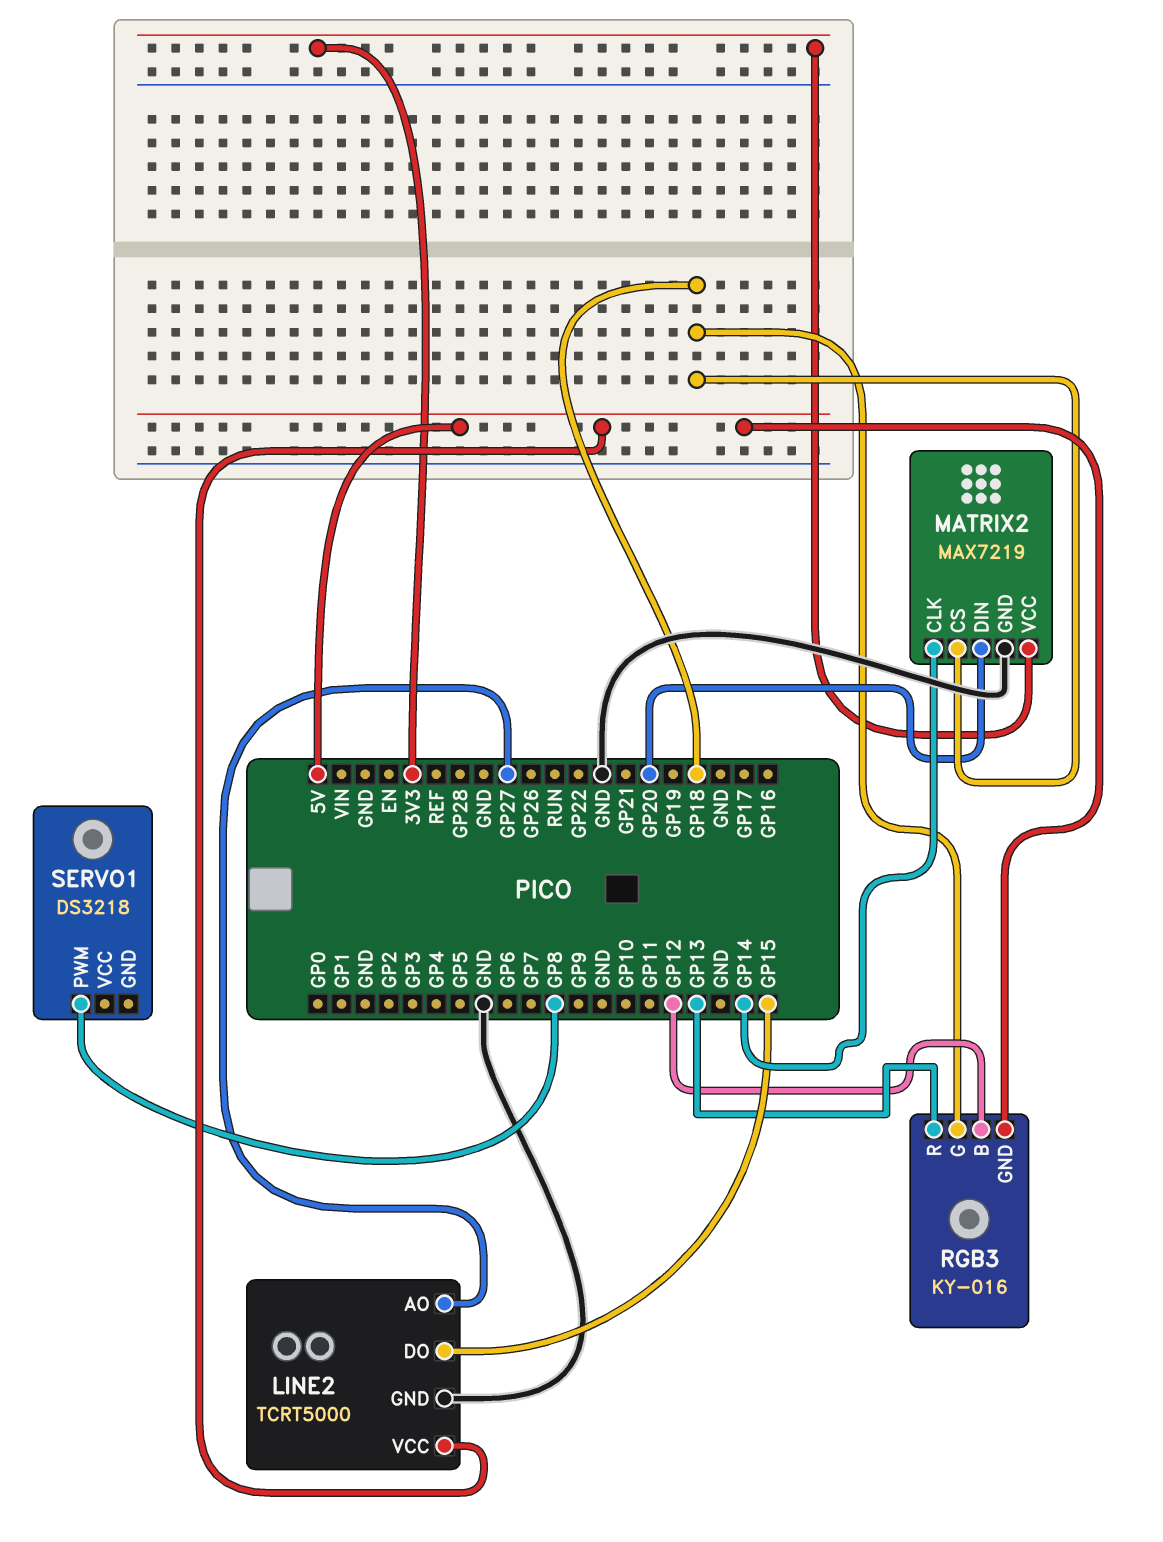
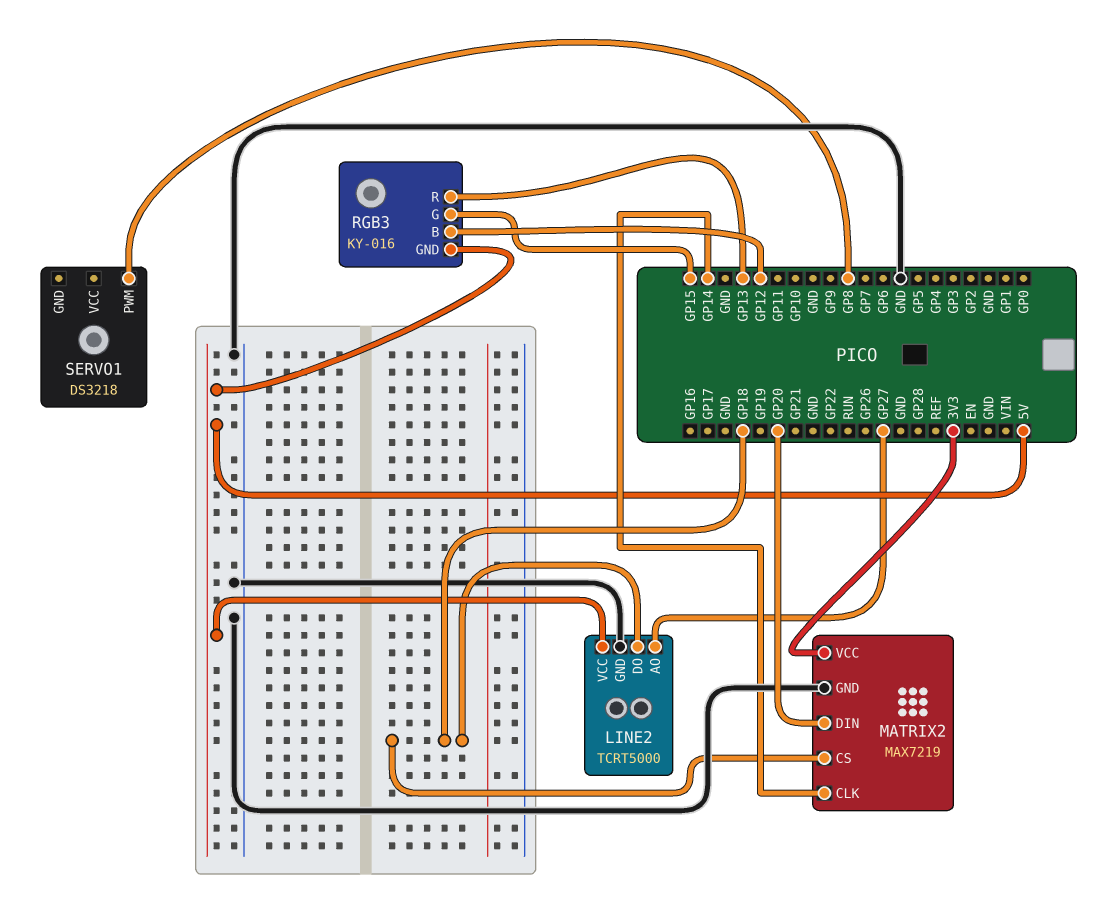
LINE2 pin DO: GP15 -> GP18
RGB3 pin G: GP18 -> GP15

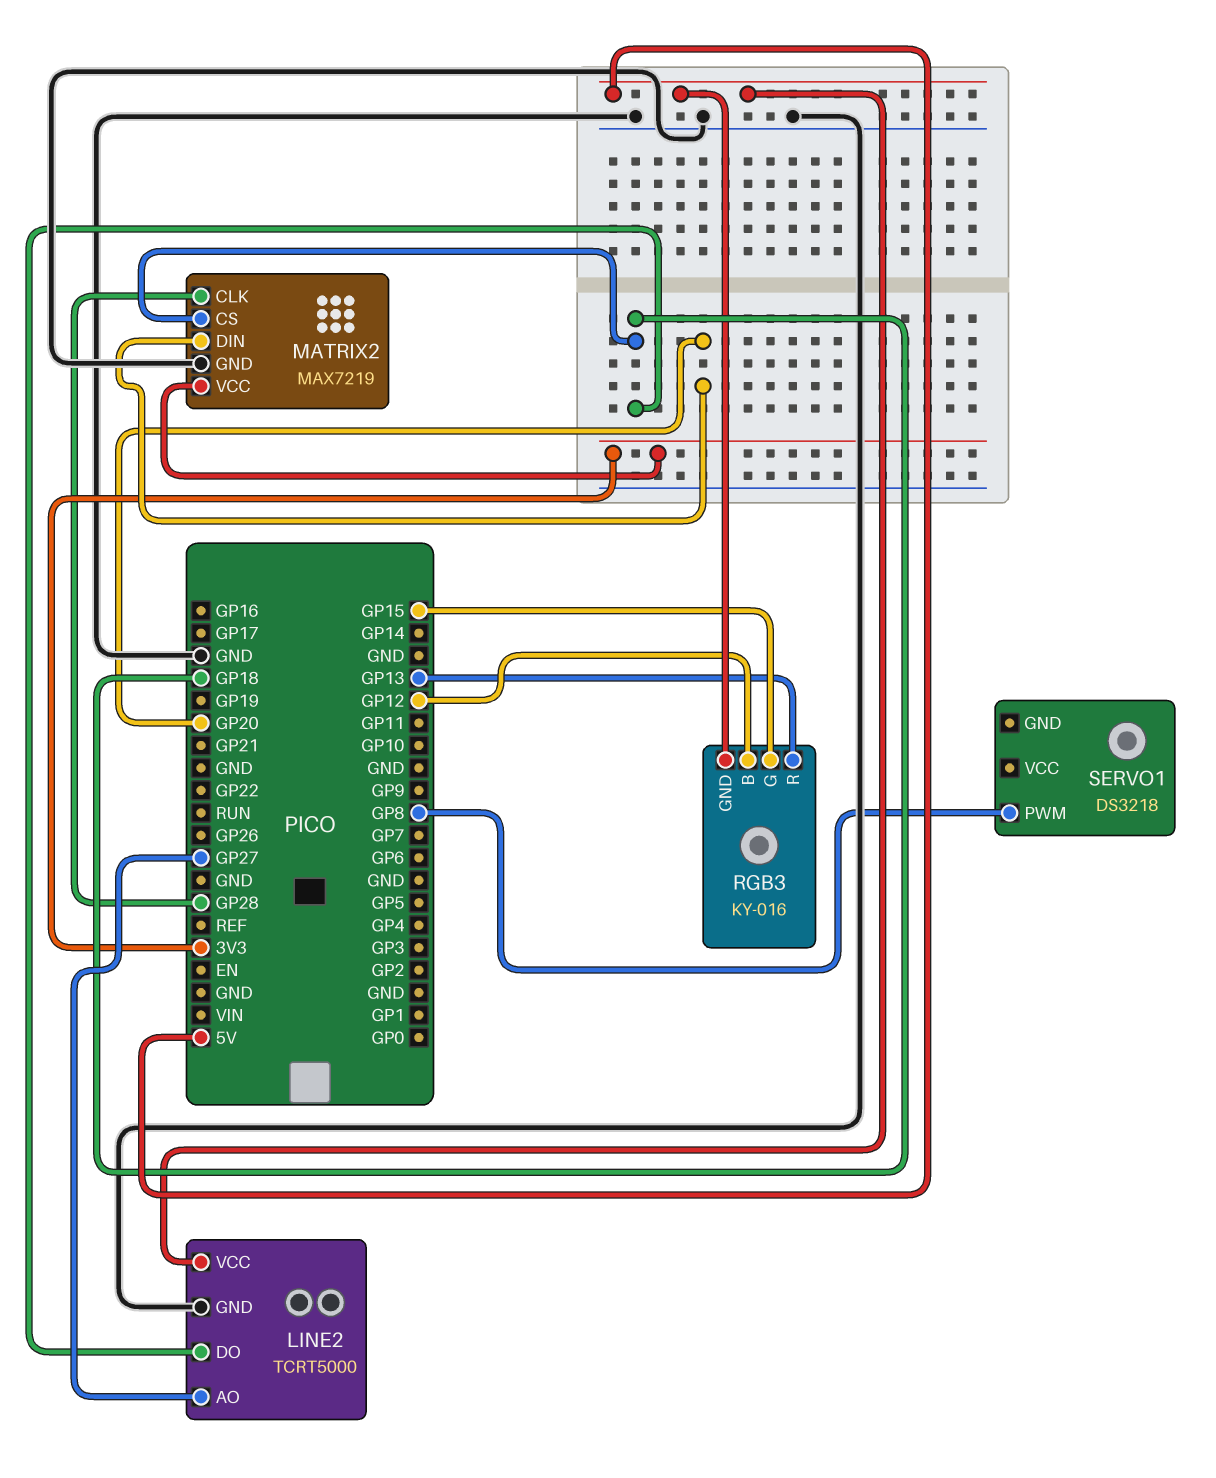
MATRIX2 pin CLK: GP14 -> GP28

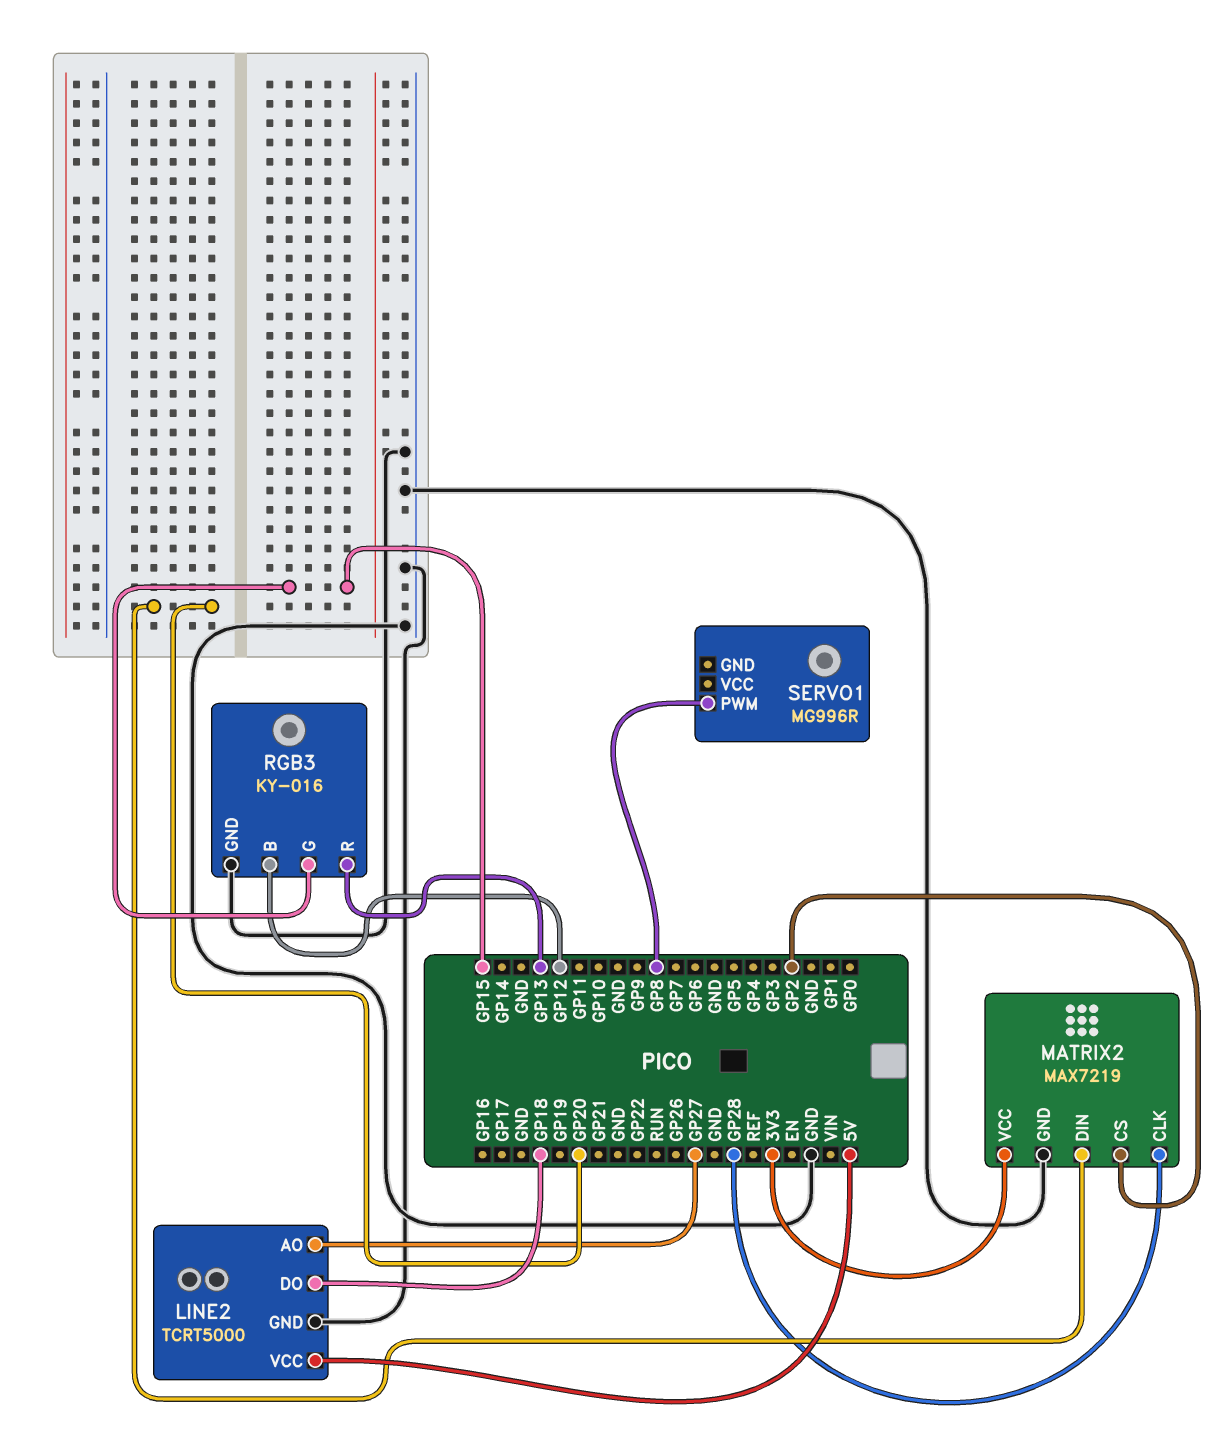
MATRIX2 pin CS: GP18 -> GP2
RGB3 pin GND: 5V -> GND
SERVO1: DS3218 -> MG996R

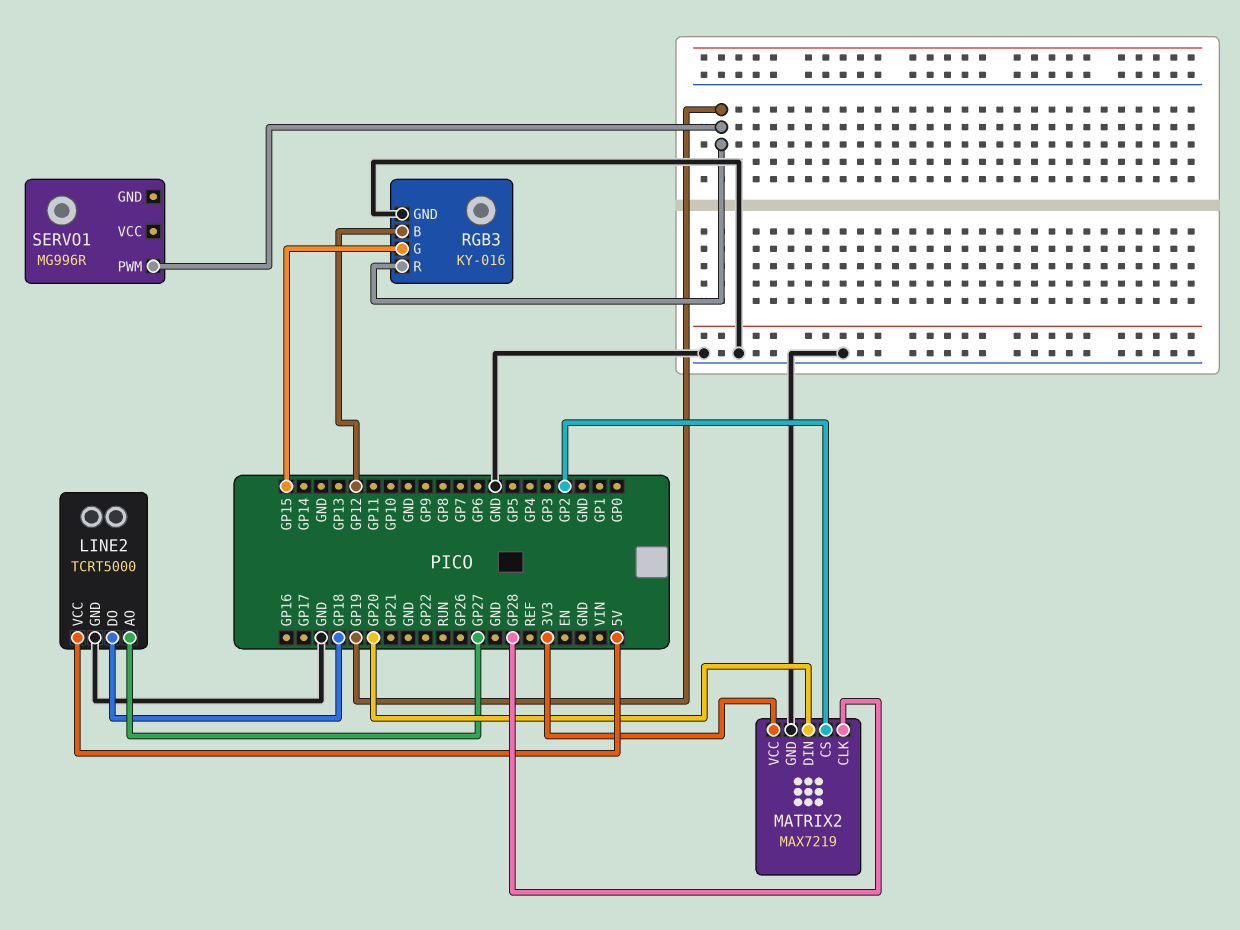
RGB3 pin R: GP13 -> GP19
SERVO1 pin PWM: GP8 -> GP19

